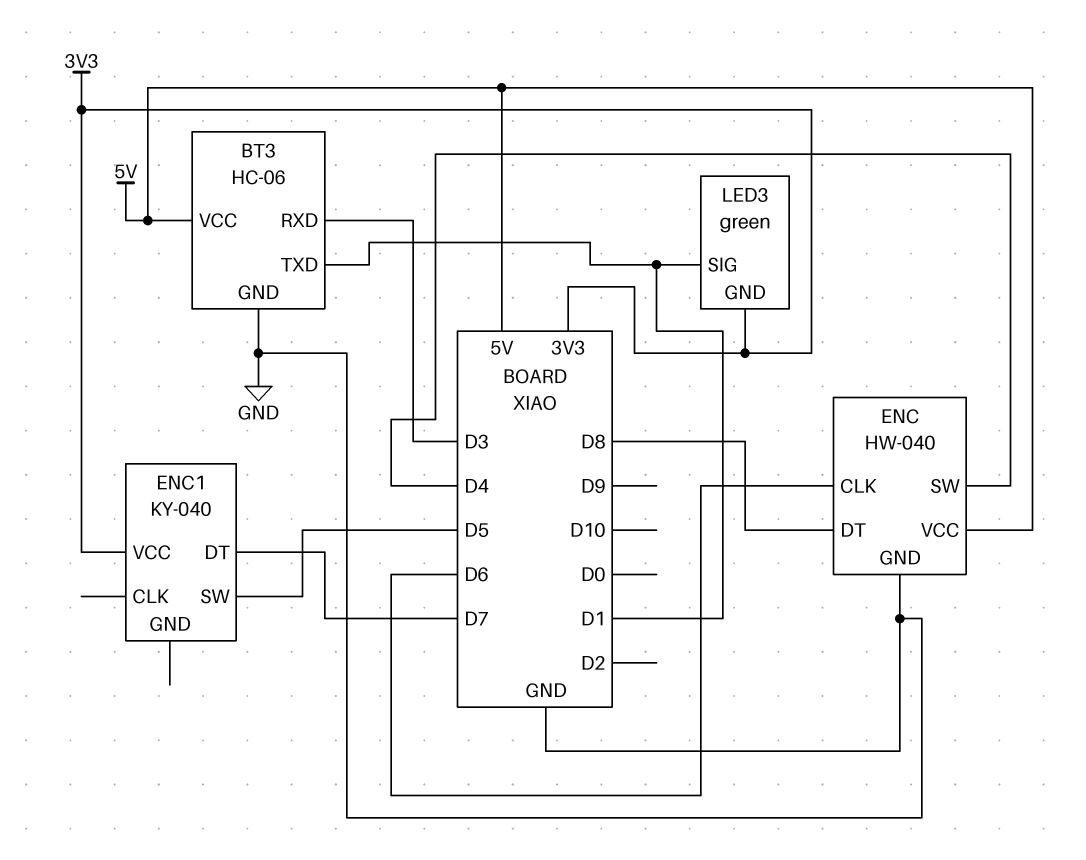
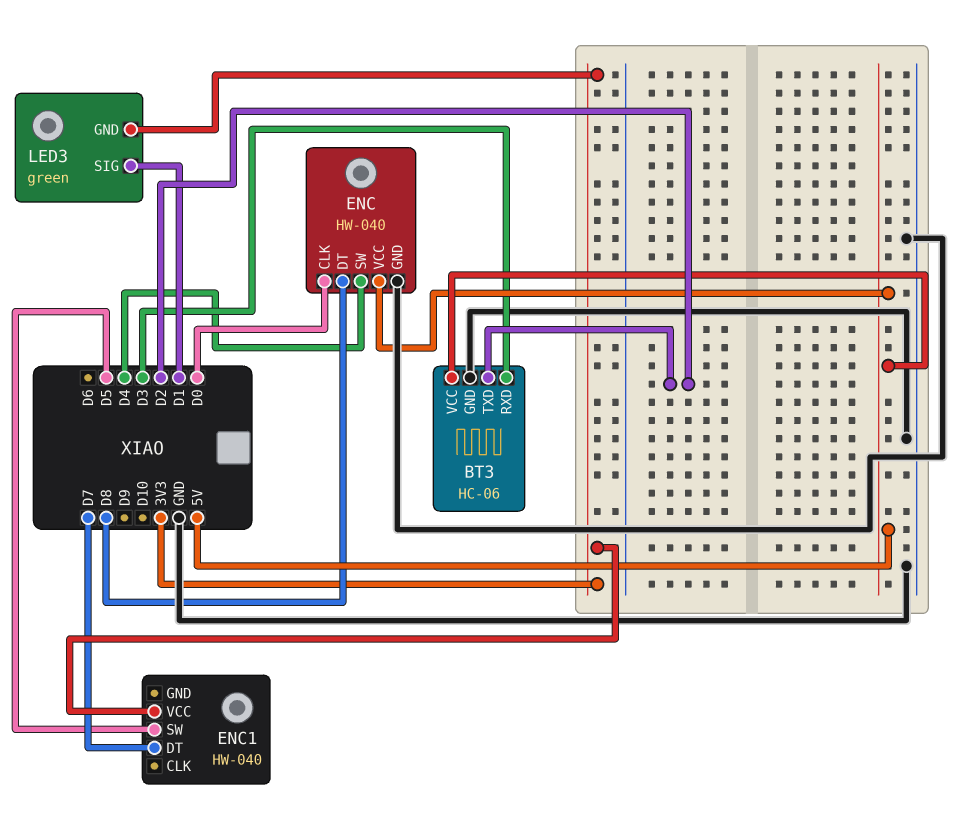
BT3 pin TXD: D1 -> D2
ENC pin CLK: D6 -> D0
ENC1: KY-040 -> HW-040

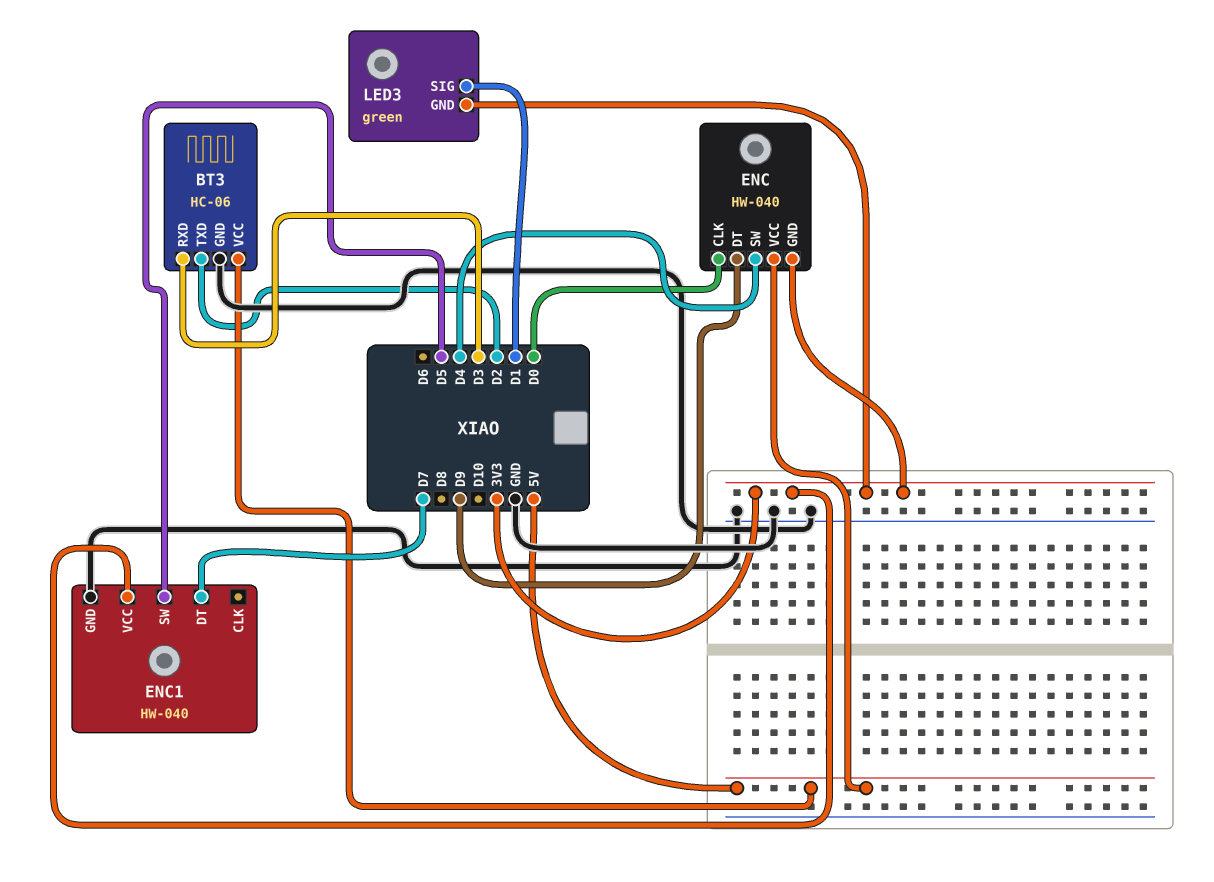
ENC pin DT: D8 -> D9
ENC pin GND: GND -> 3V3
ENC1 pin GND: none -> GND

